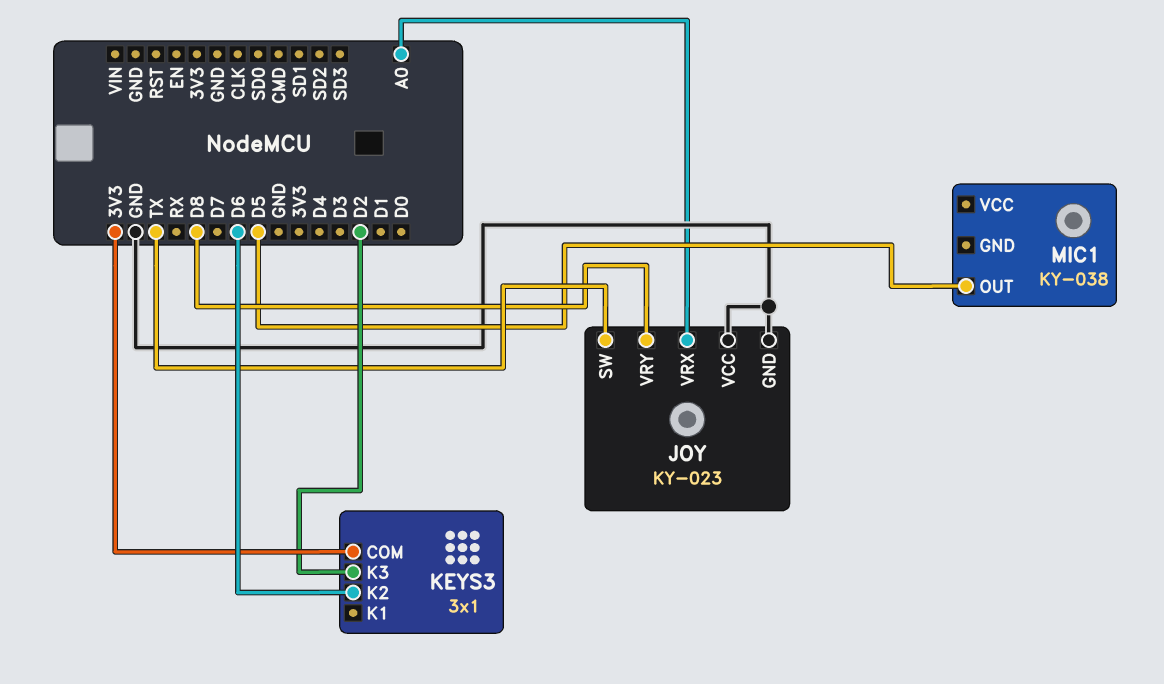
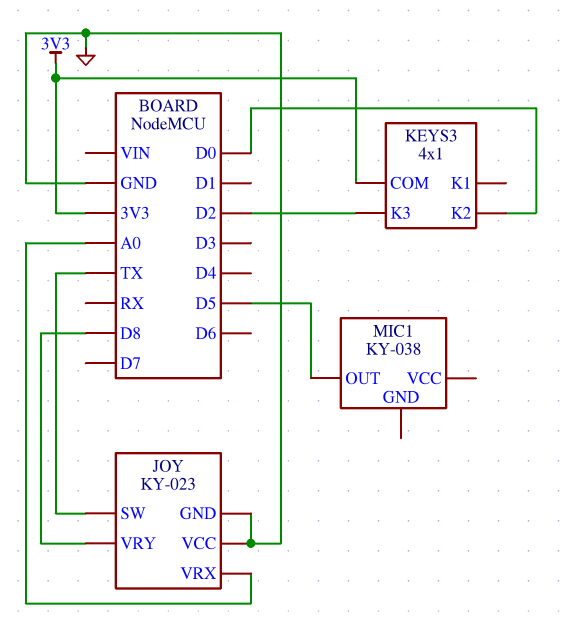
KEYS3: 3x1 -> 4x1
KEYS3 pin K2: D6 -> D0

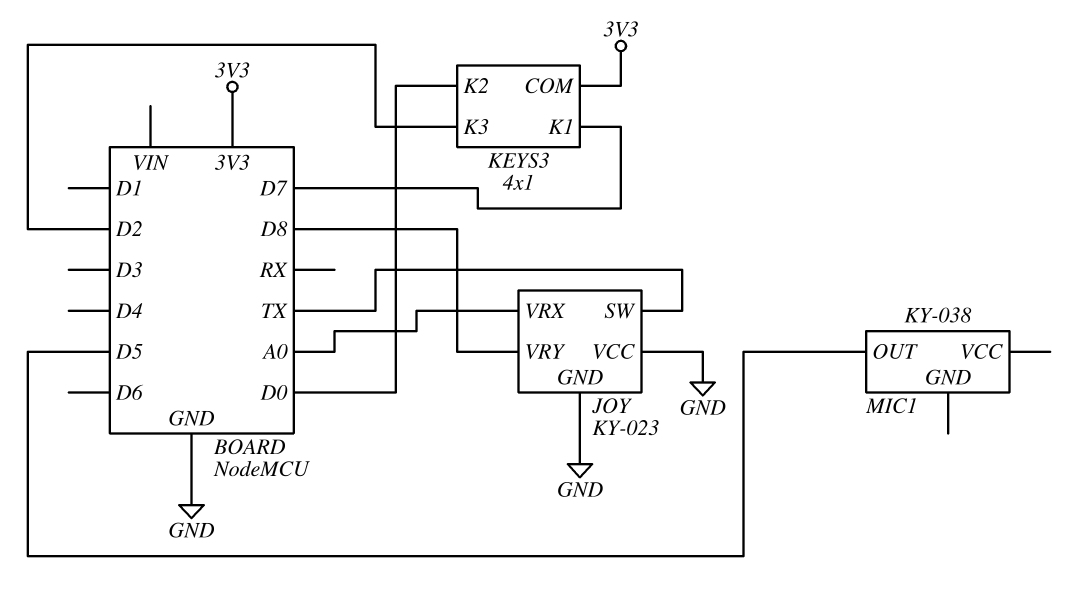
KEYS3 pin K1: none -> D7

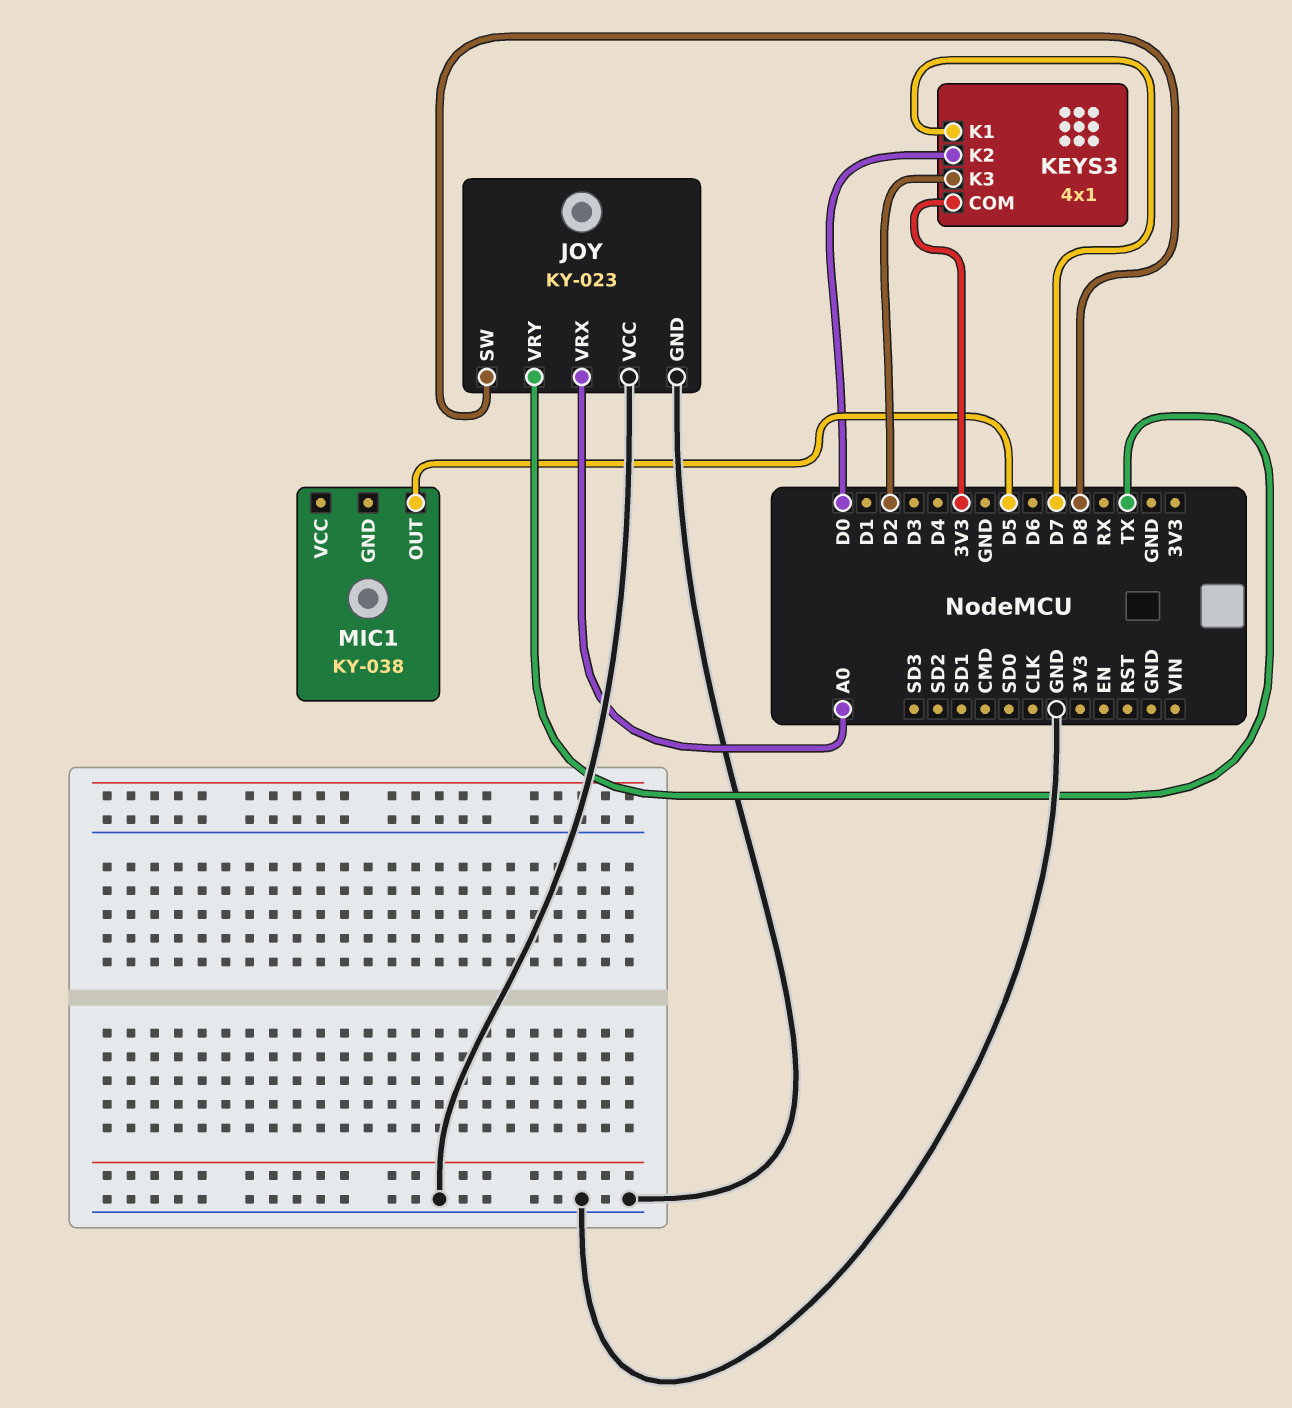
JOY pin SW: TX -> D8
JOY pin VRY: D8 -> TX

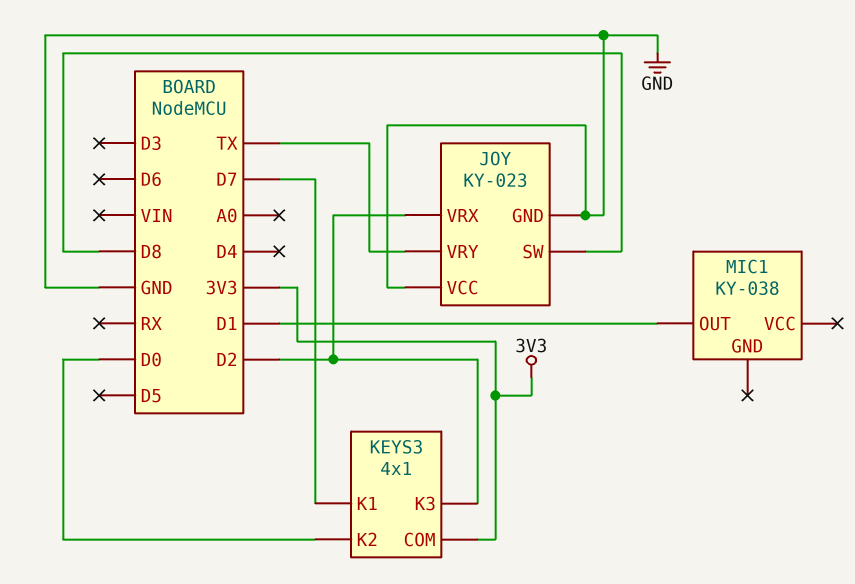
JOY pin VRX: A0 -> D2
MIC1 pin OUT: D5 -> D1

